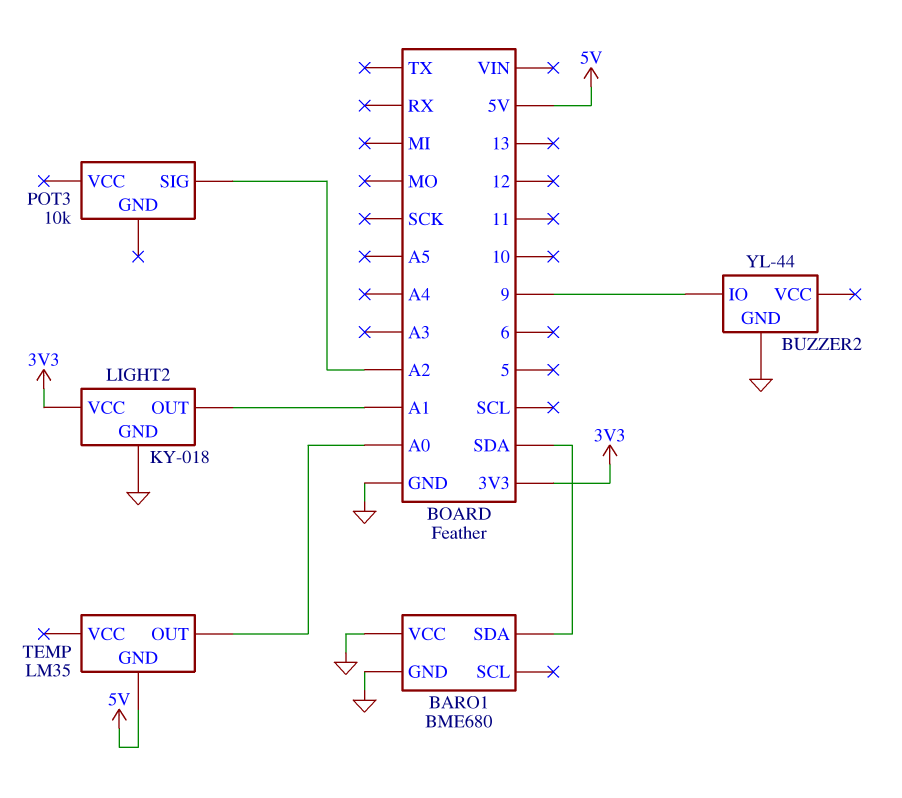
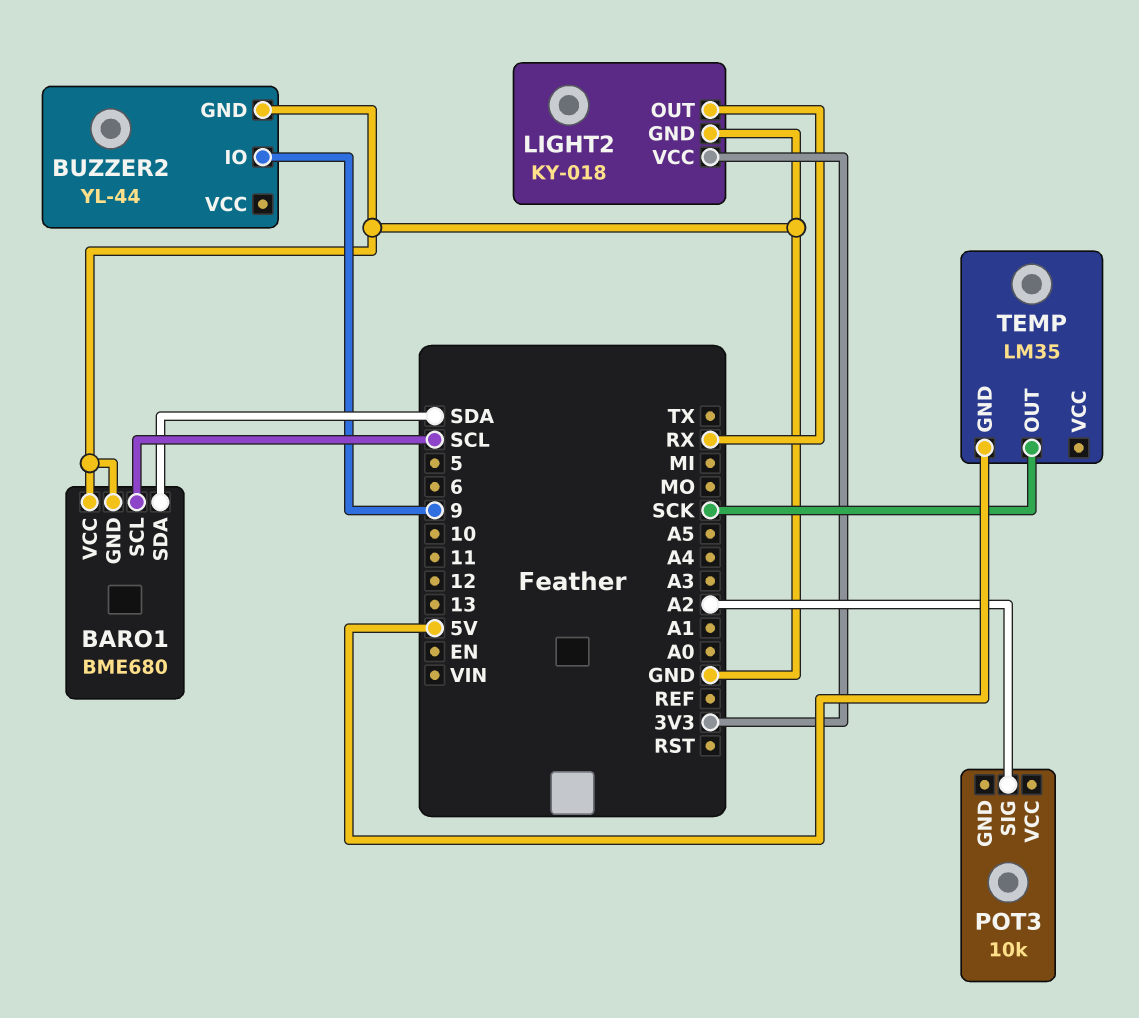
BARO1 pin SCL: none -> SCL
LIGHT2 pin OUT: A1 -> RX
TEMP pin OUT: A0 -> SCK

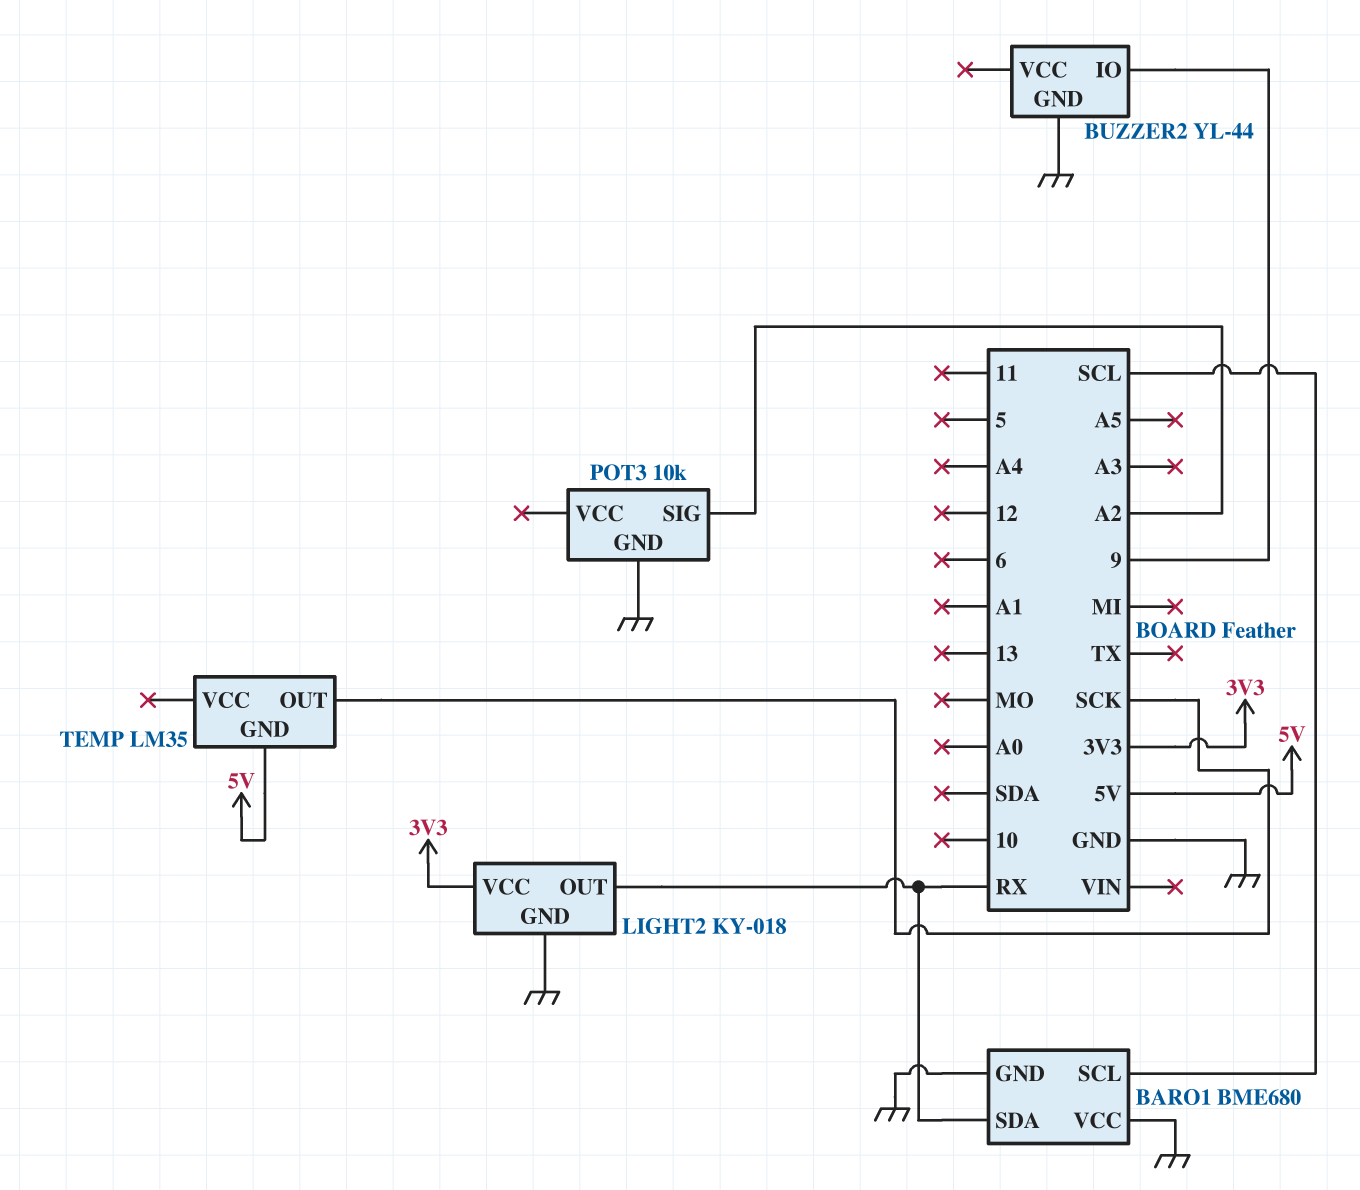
BARO1 pin SDA: SDA -> RX
POT3 pin GND: none -> GND

